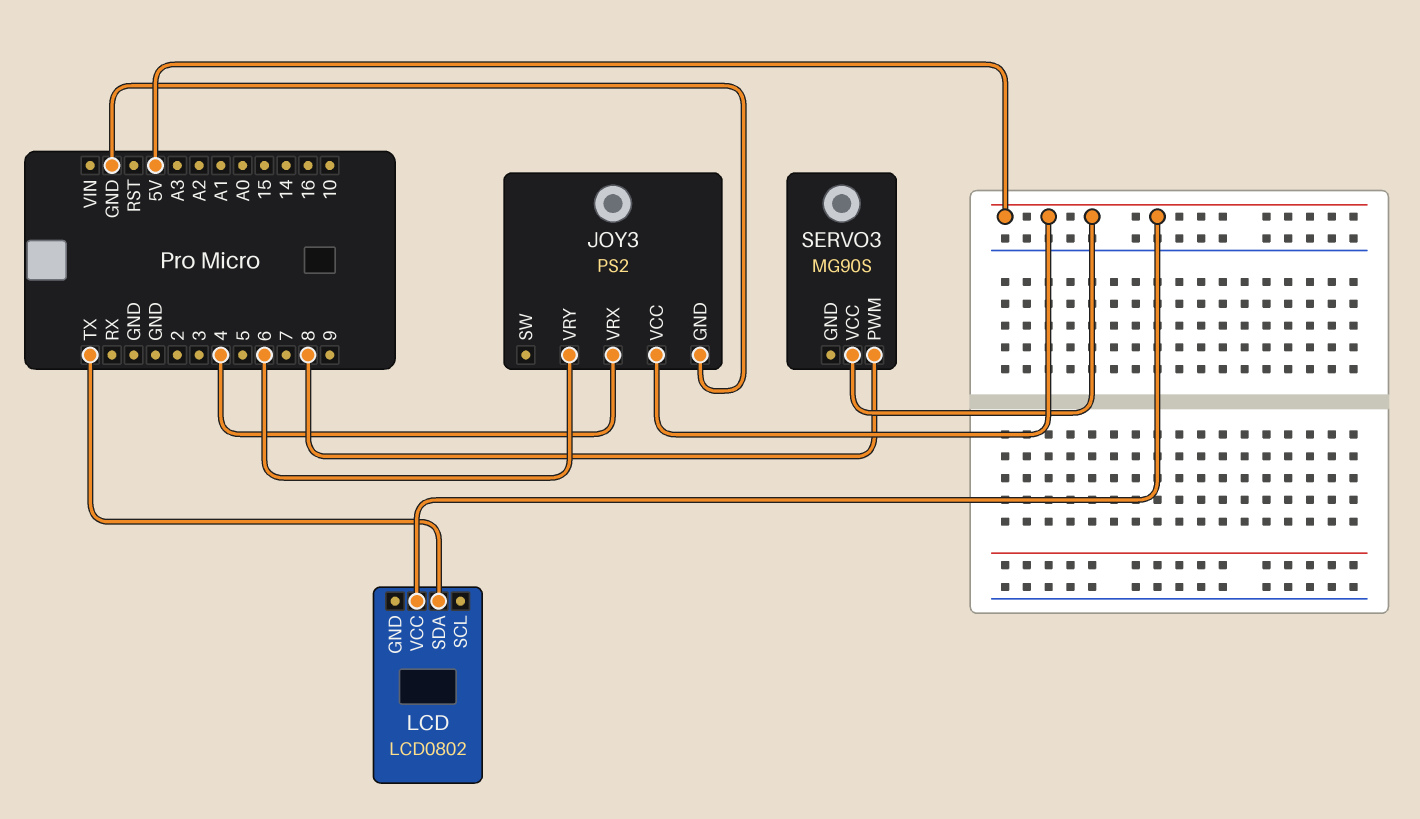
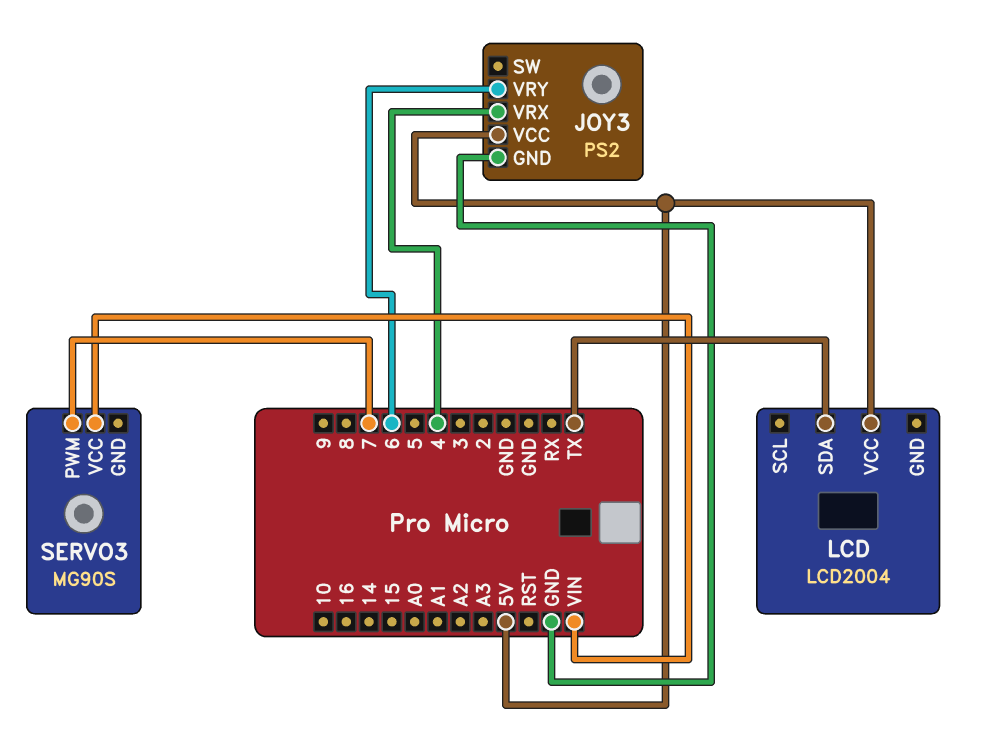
LCD: LCD0802 -> LCD2004
SERVO3 pin PWM: 8 -> 7
SERVO3 pin VCC: 5V -> VIN

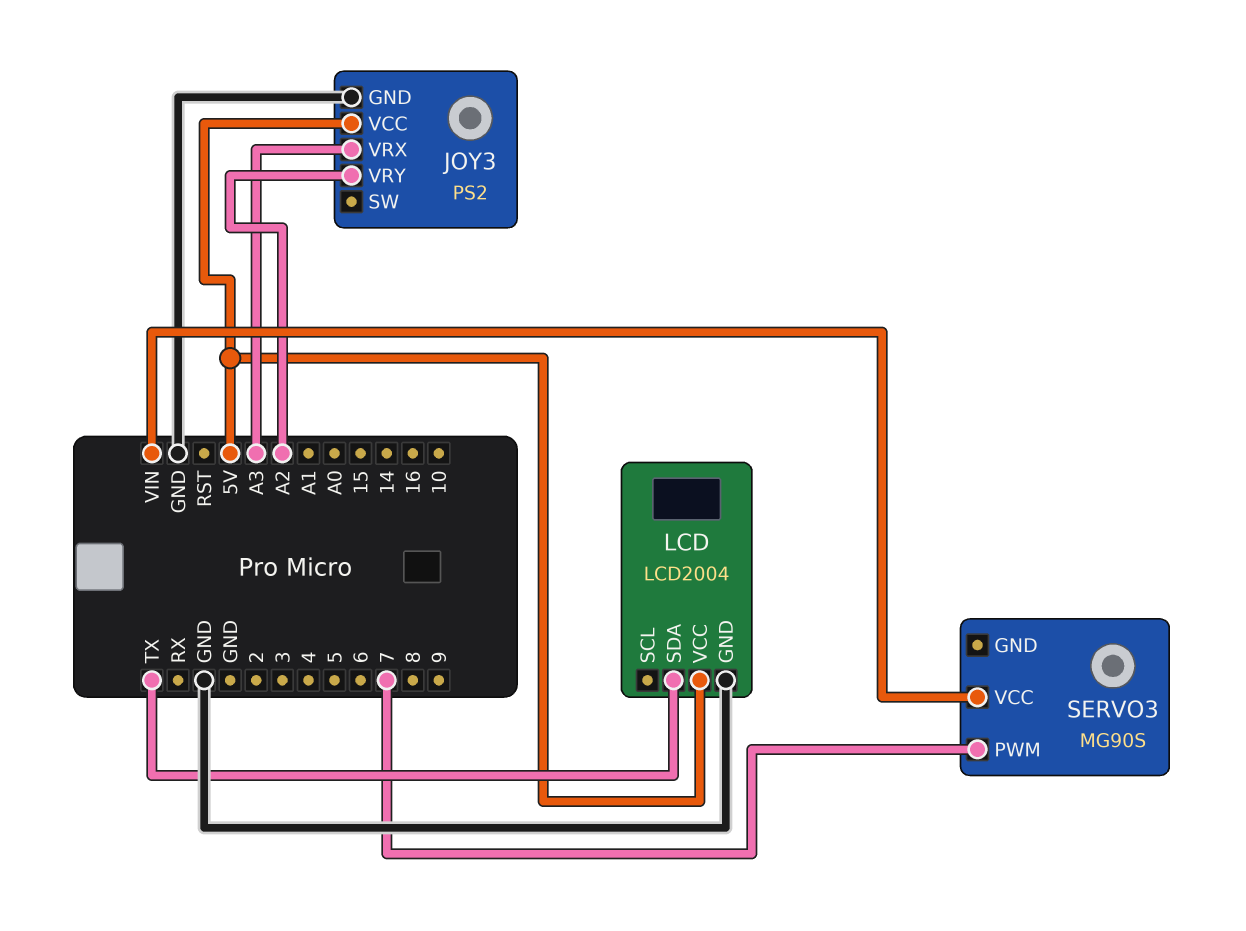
JOY3 pin VRX: 4 -> A3
JOY3 pin VRY: 6 -> A2
LCD pin GND: none -> GND

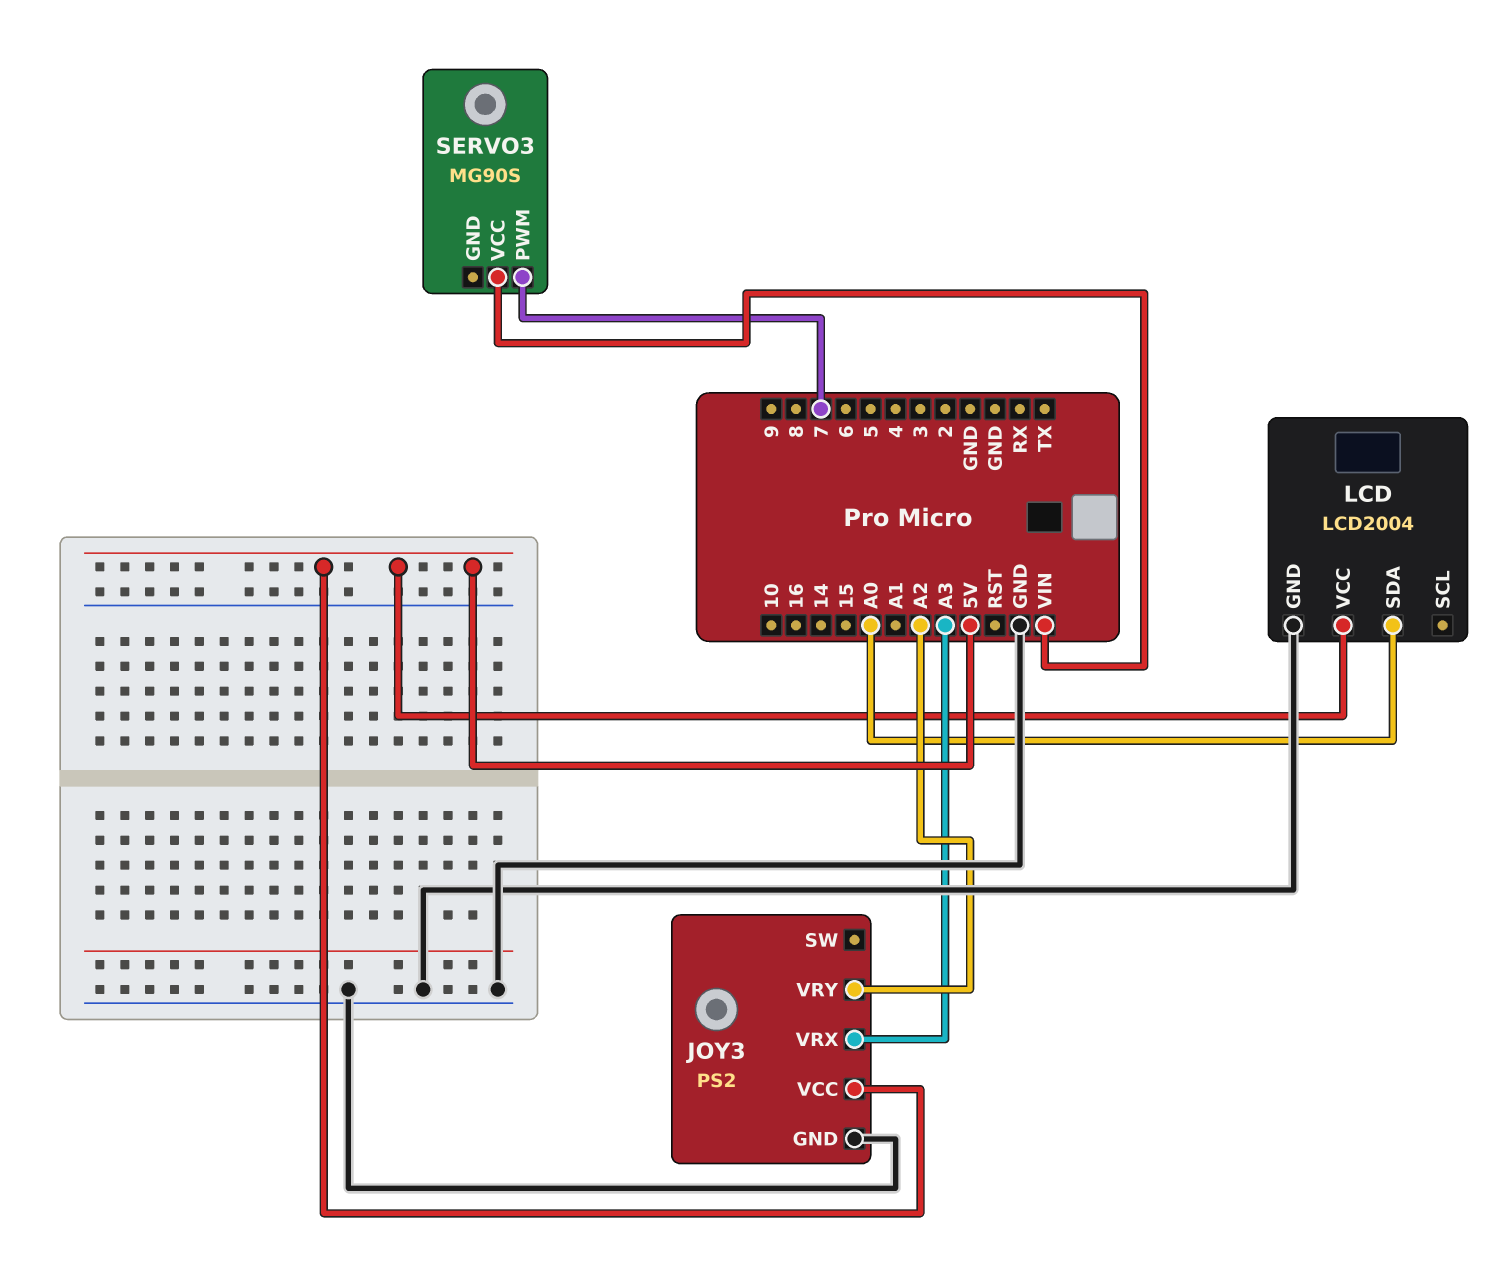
LCD pin SDA: TX -> A0

